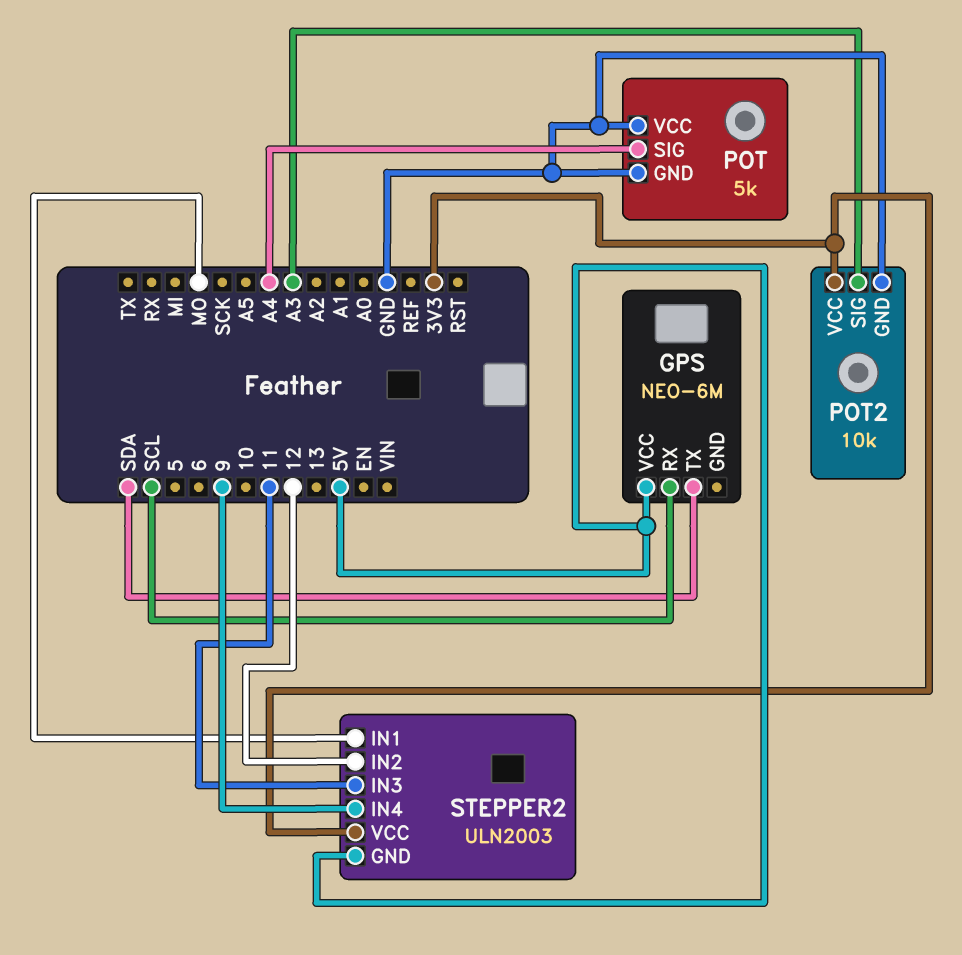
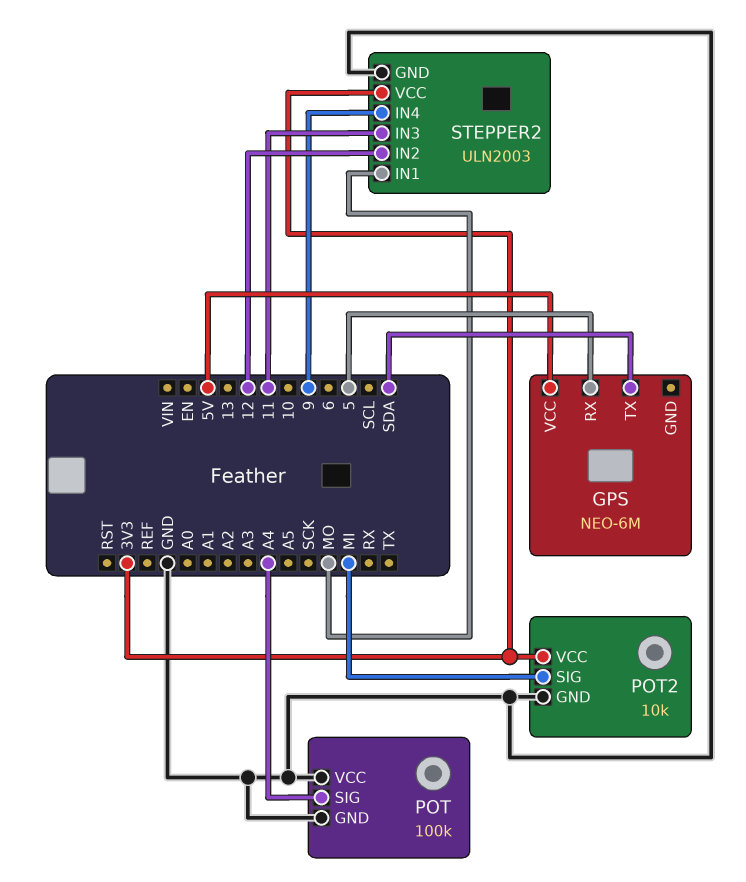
GPS pin RX: SCL -> 5
POT: 5k -> 100k
POT2 pin SIG: A3 -> MI
STEPPER2 pin GND: 5V -> GND

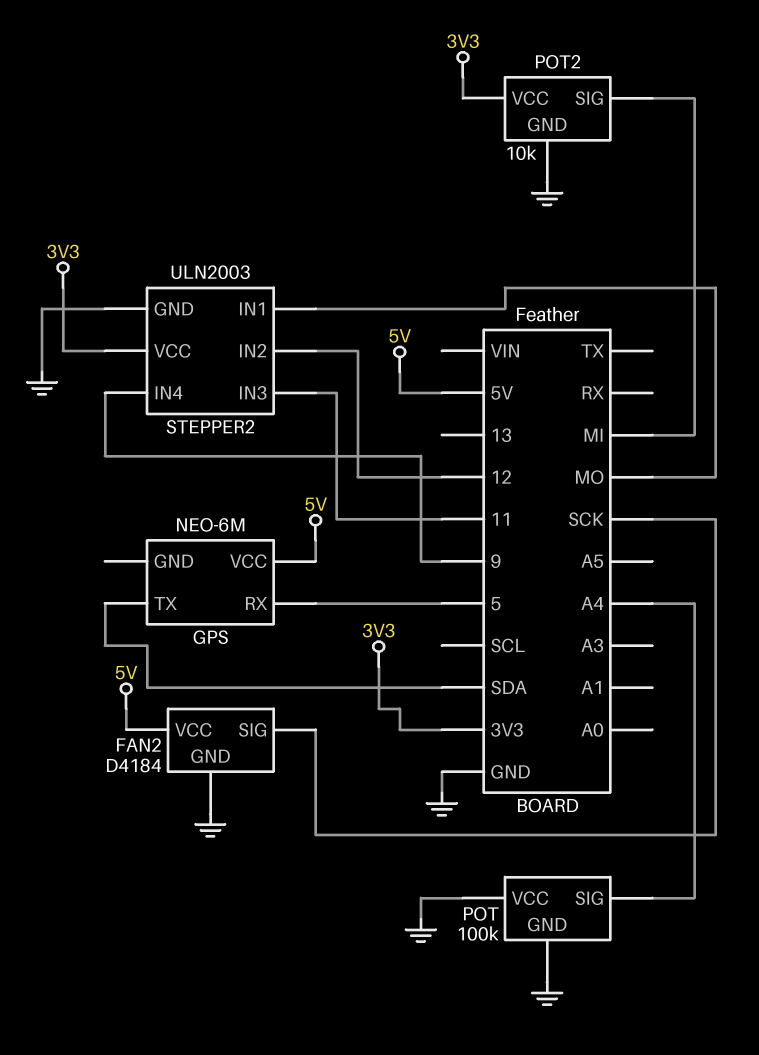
FAN2: none -> D4184
FAN2 pin GND: none -> GND
FAN2 pin SIG: none -> SCK
FAN2 pin VCC: none -> 5V

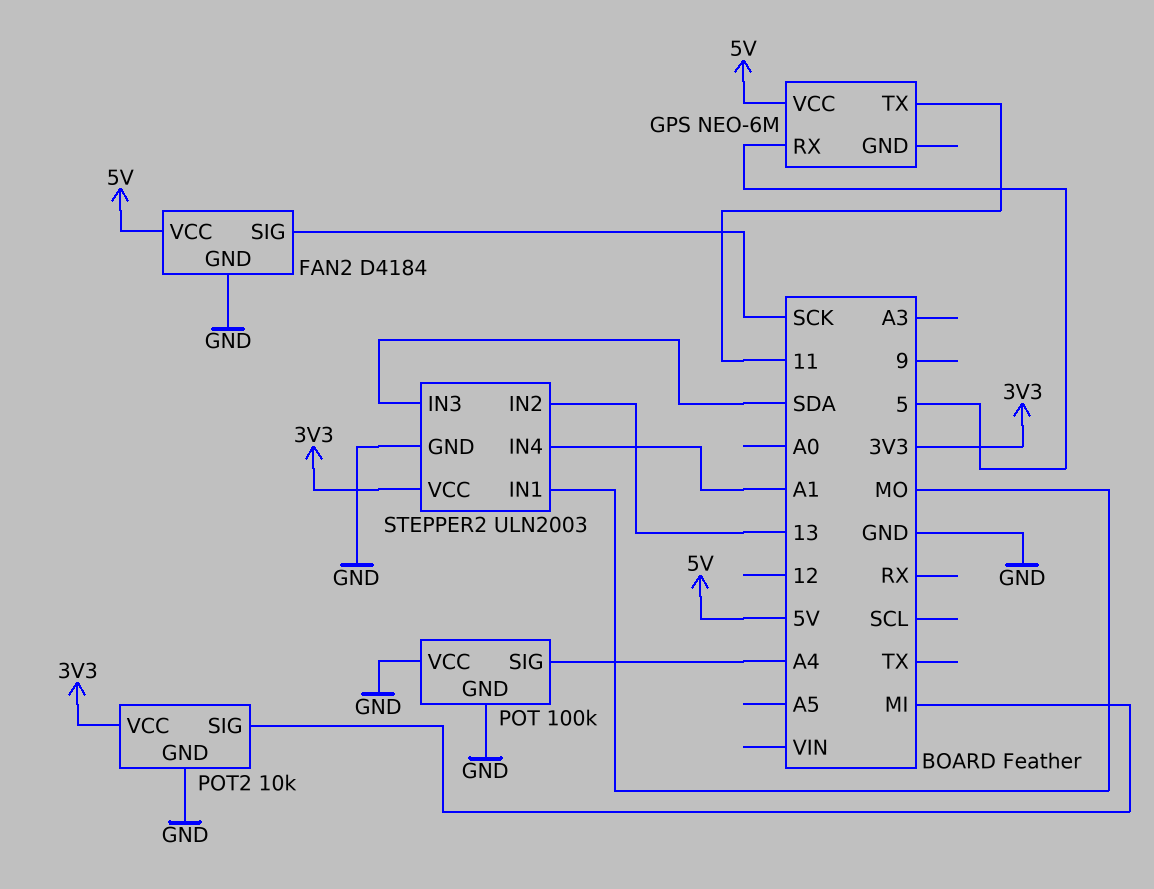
GPS pin TX: SDA -> 11
STEPPER2 pin IN2: 12 -> 13
STEPPER2 pin IN3: 11 -> SDA
STEPPER2 pin IN4: 9 -> A1

